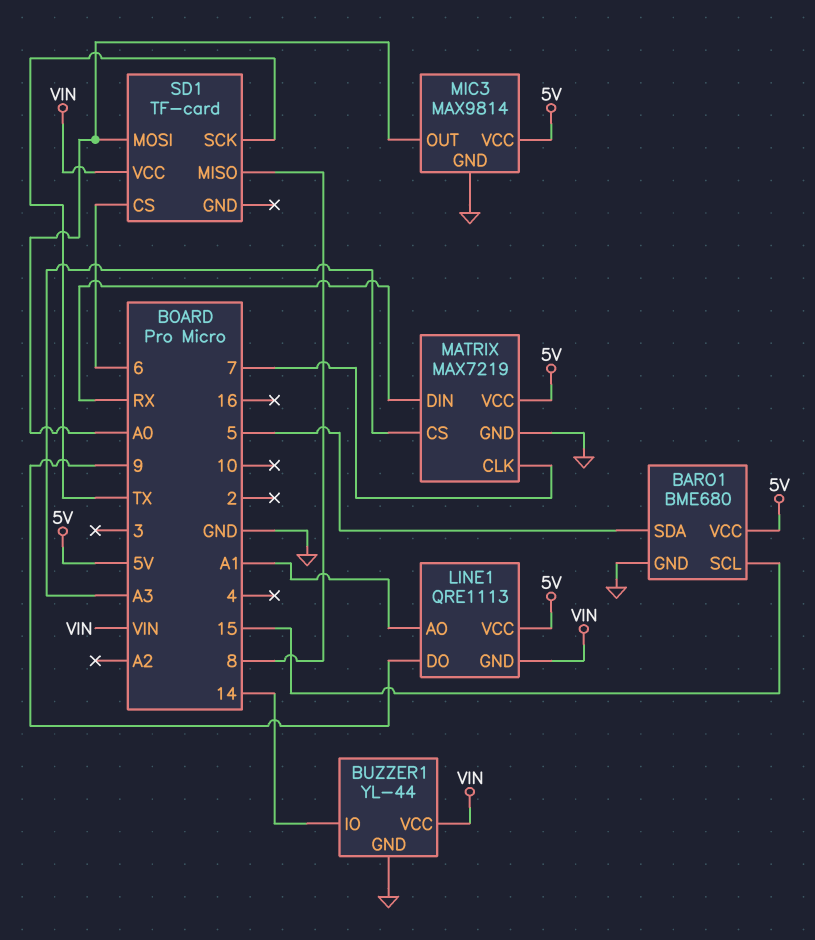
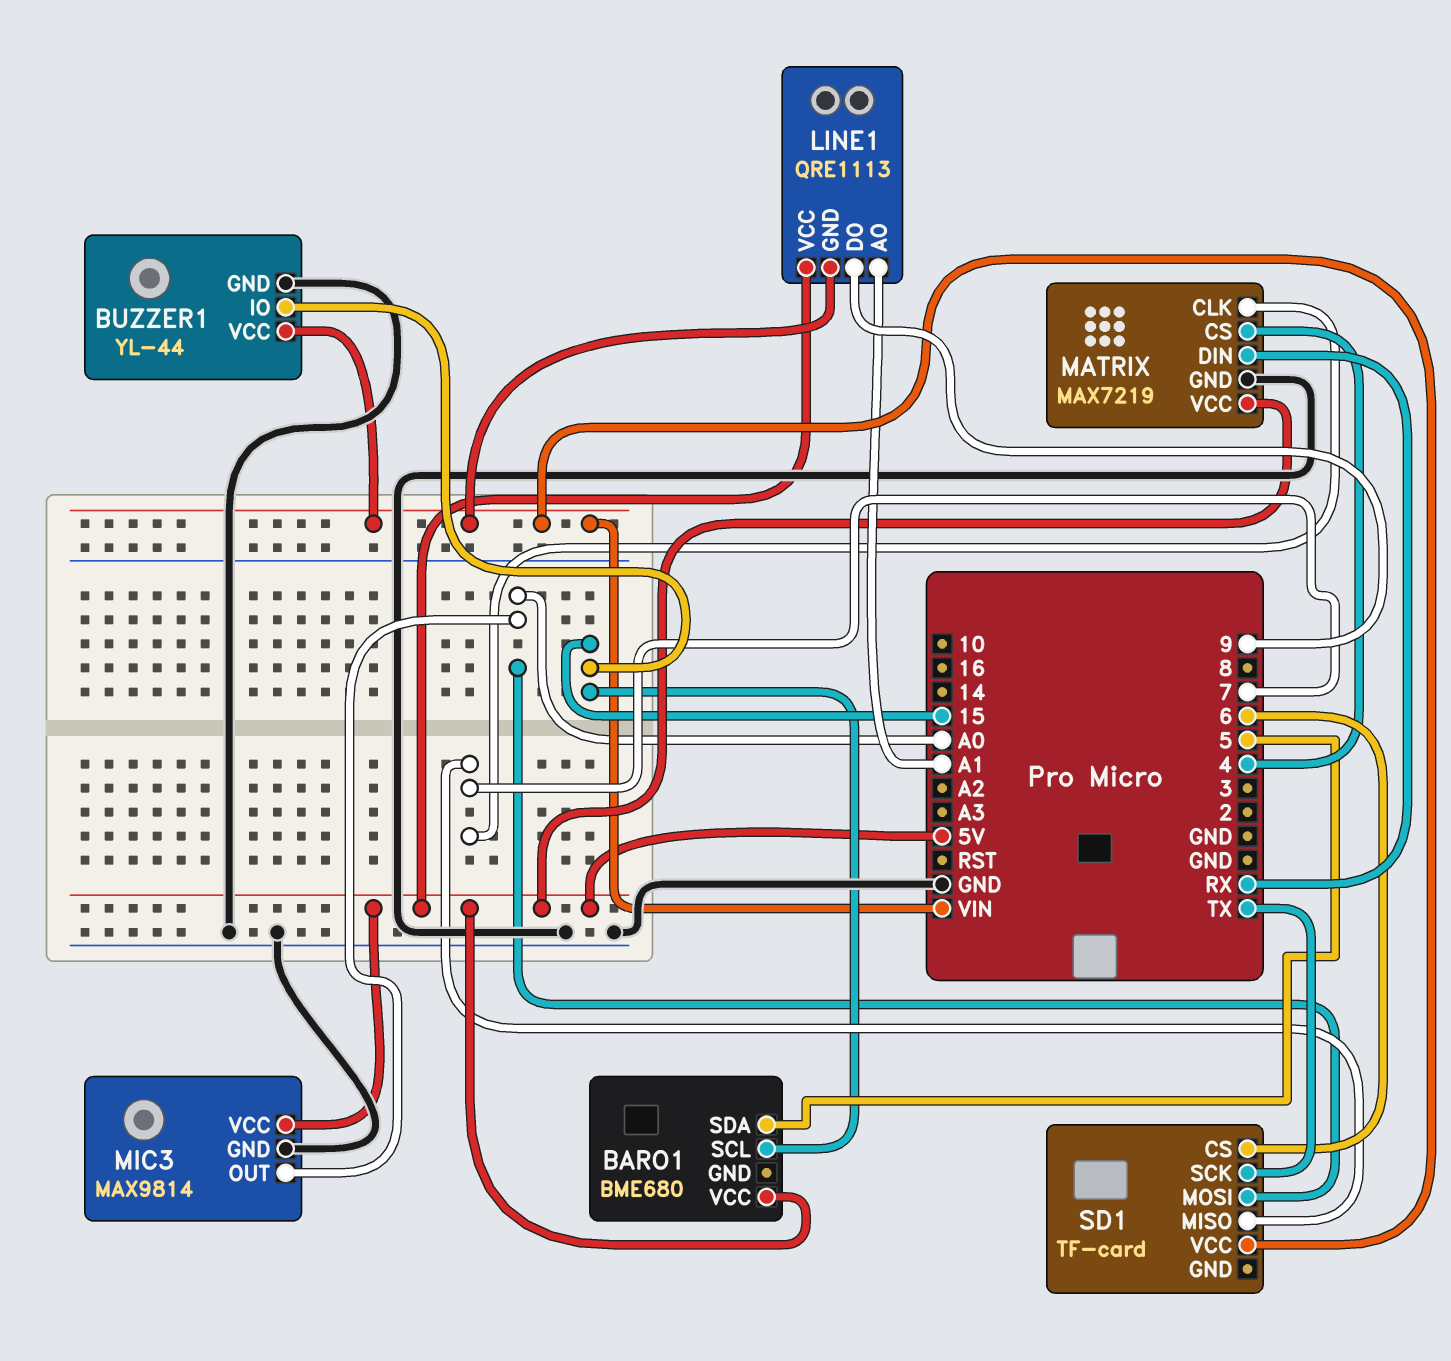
BARO1 pin GND: GND -> none
BUZZER1 pin IO: 14 -> 15
MATRIX pin CS: A3 -> 4
SD1 pin MISO: 8 -> 7

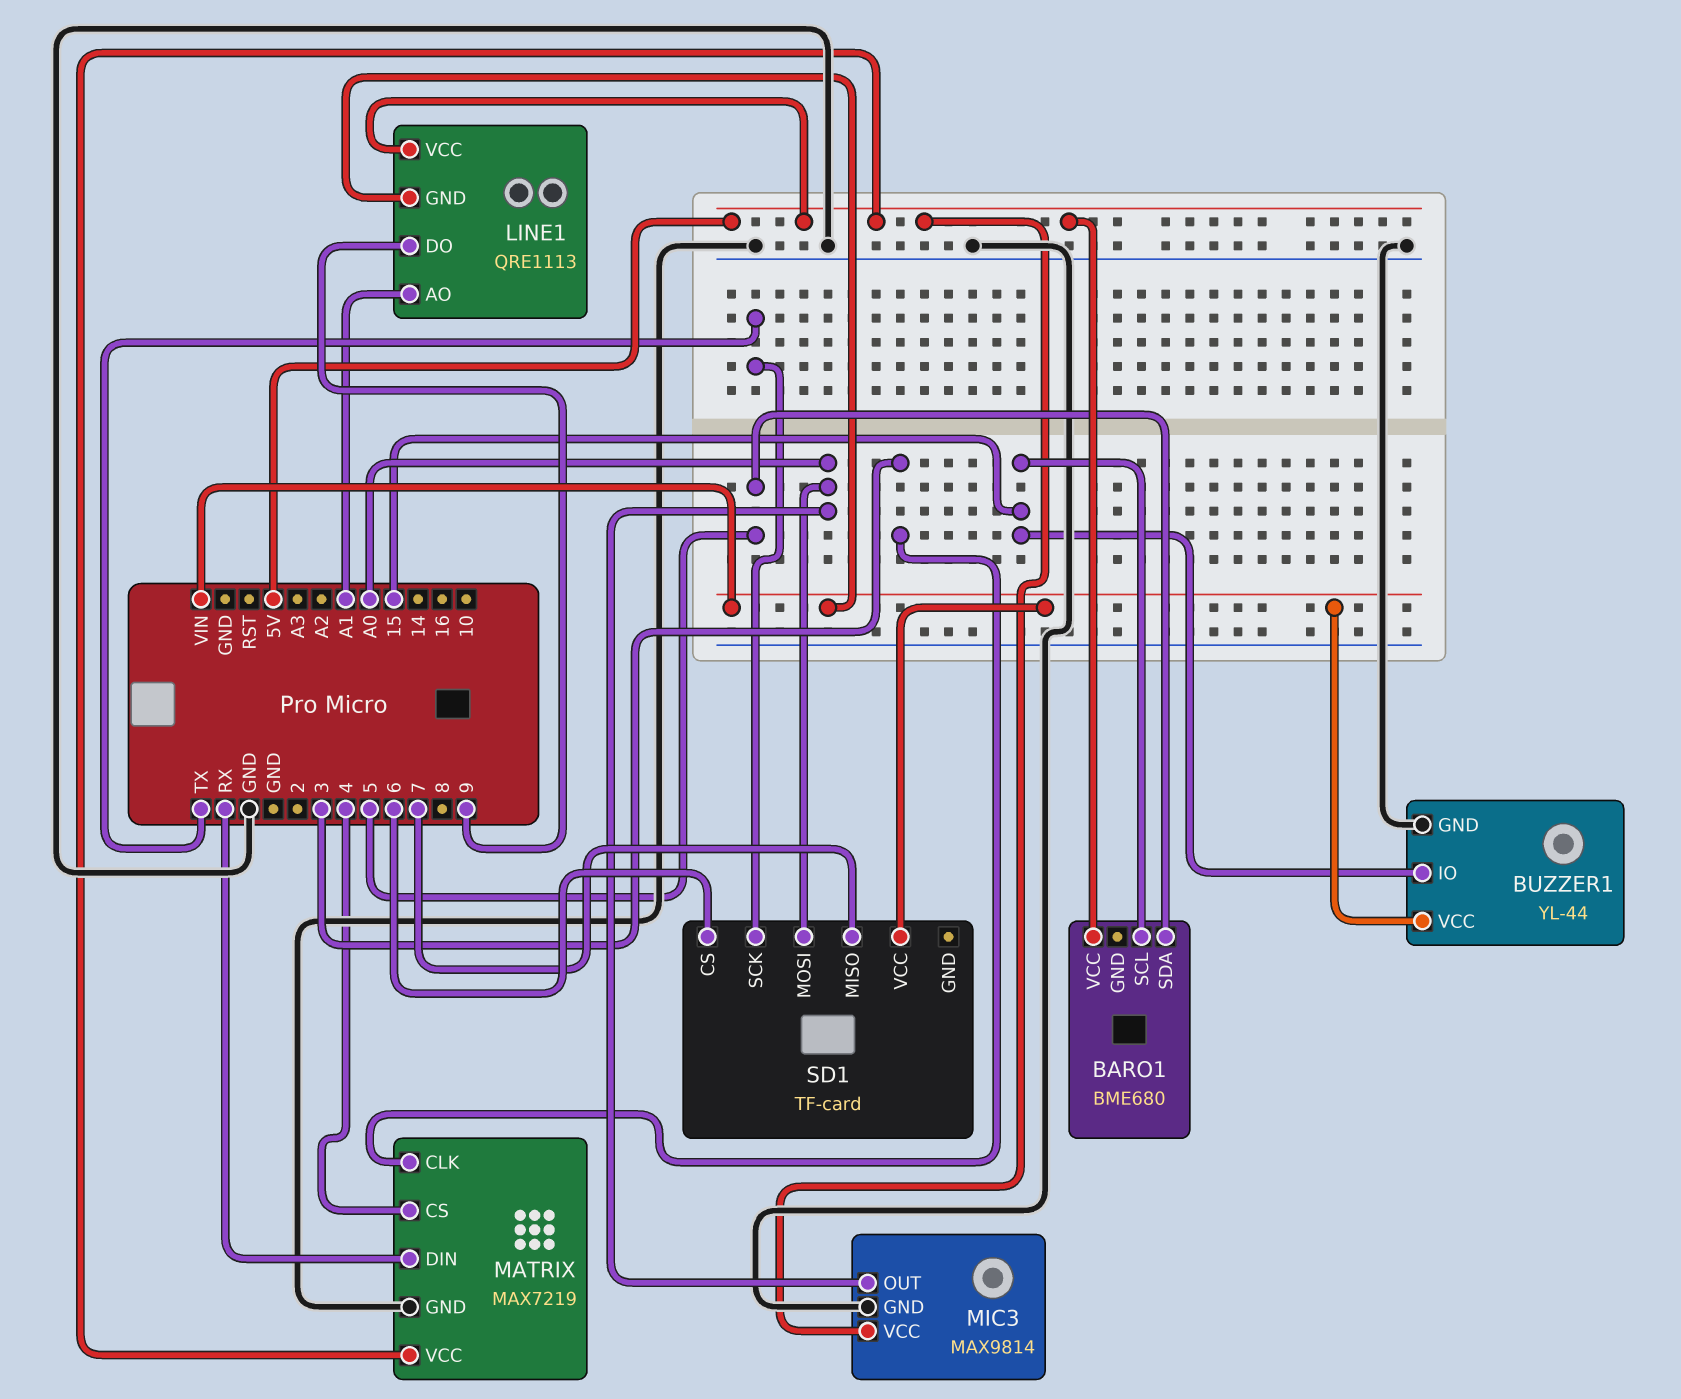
MATRIX pin CLK: 7 -> 3

